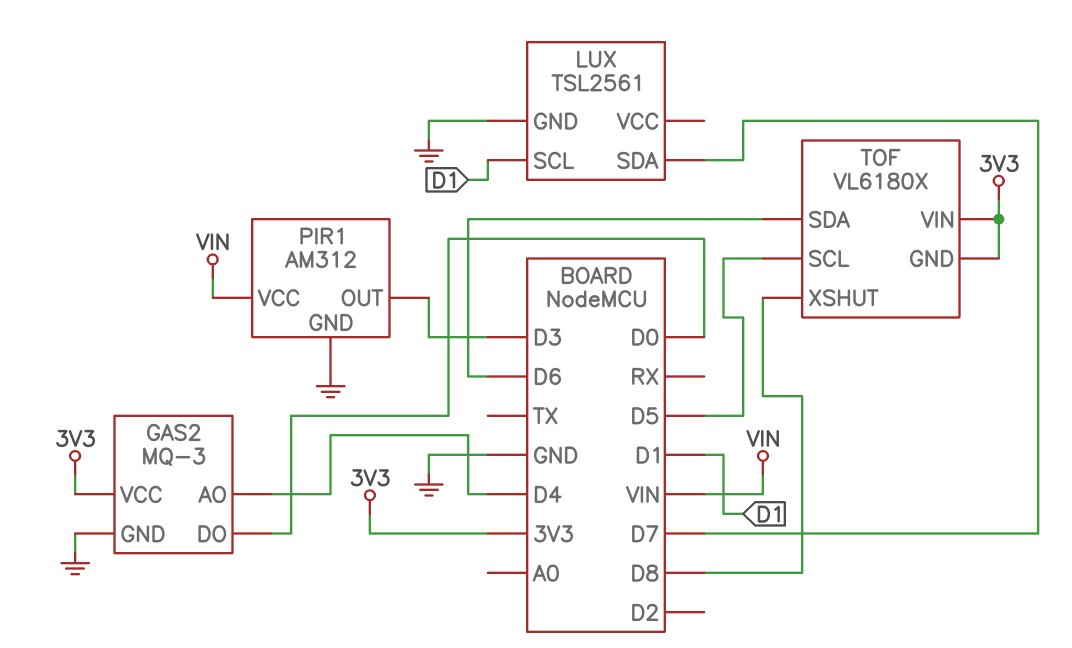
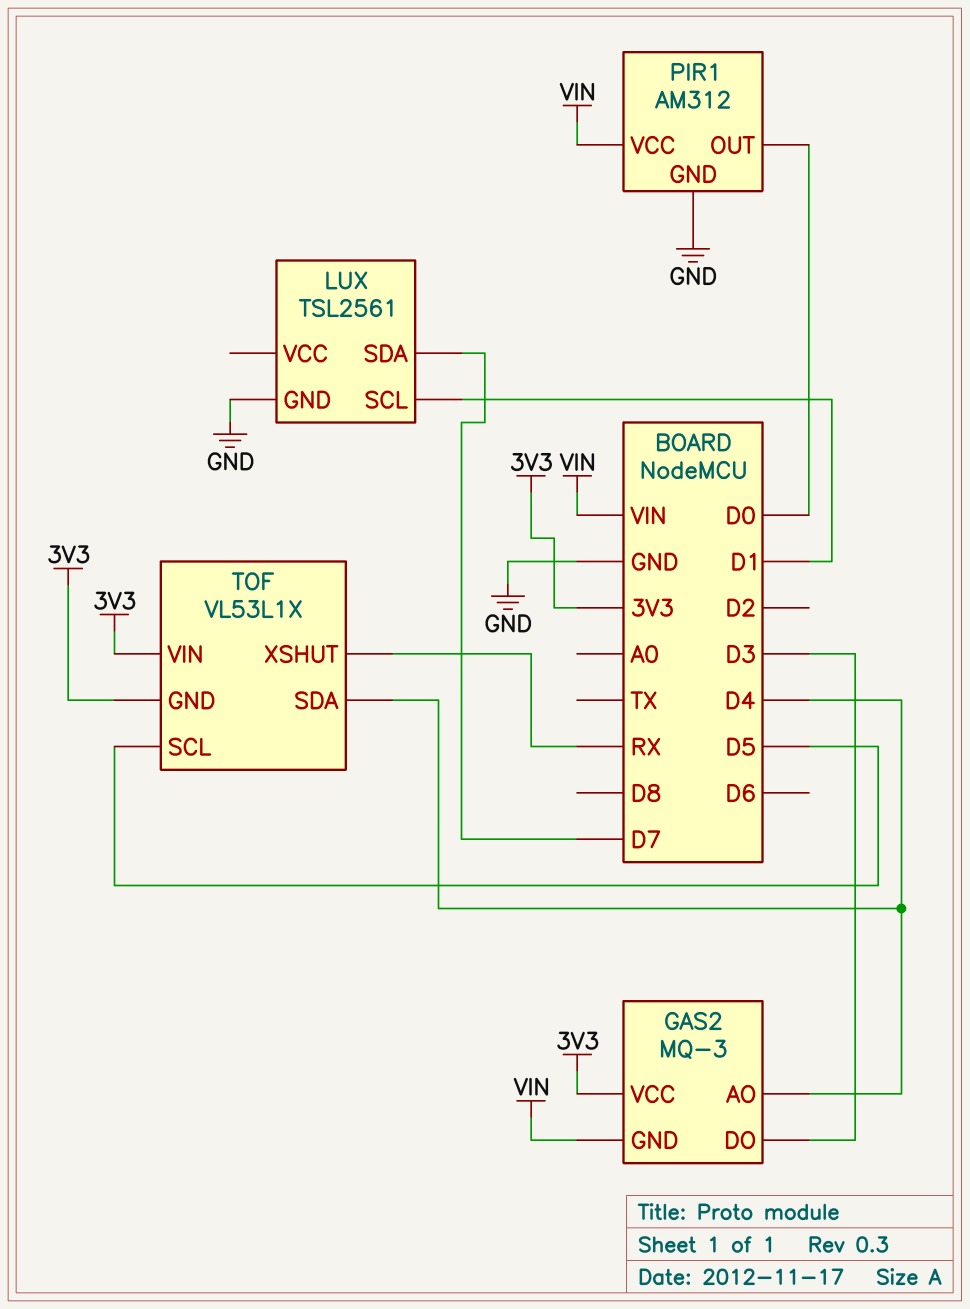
GAS2 pin DO: D0 -> D3
GAS2 pin GND: GND -> VIN
PIR1 pin OUT: D3 -> D0
TOF: VL6180X -> VL53L1X
TOF pin SDA: D6 -> D4
TOF pin XSHUT: D8 -> RX

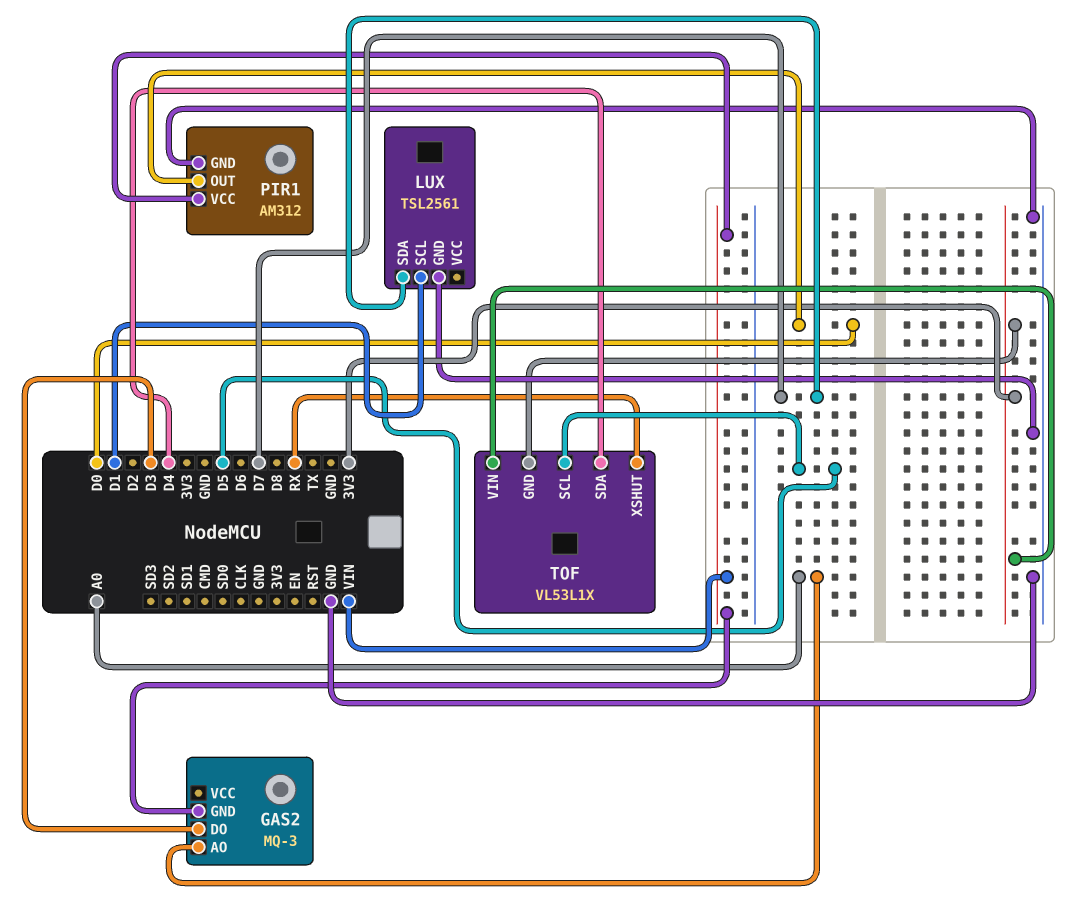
GAS2 pin AO: D4 -> A0
GAS2 pin VCC: 3V3 -> none

